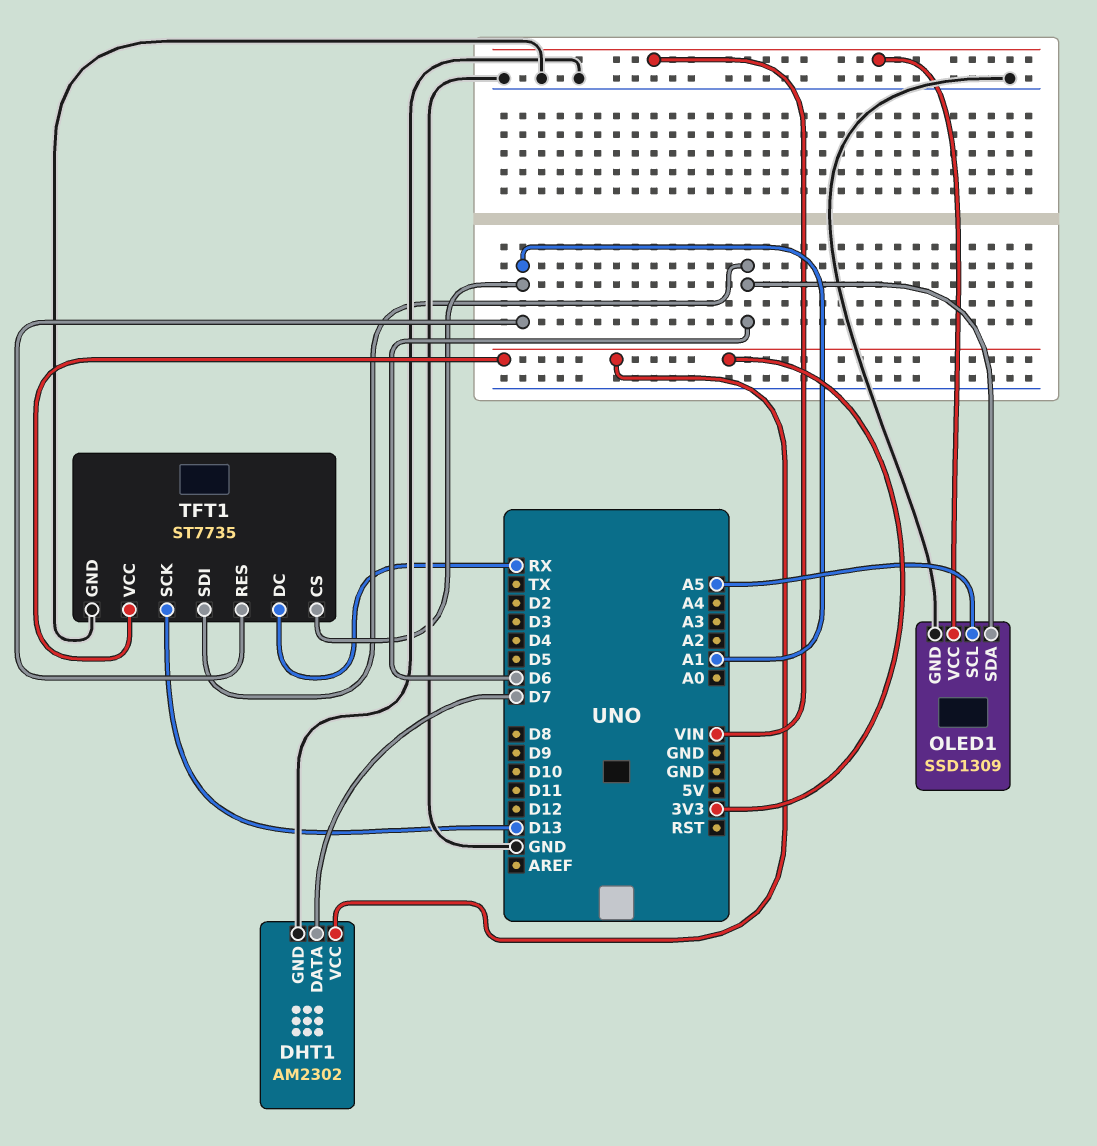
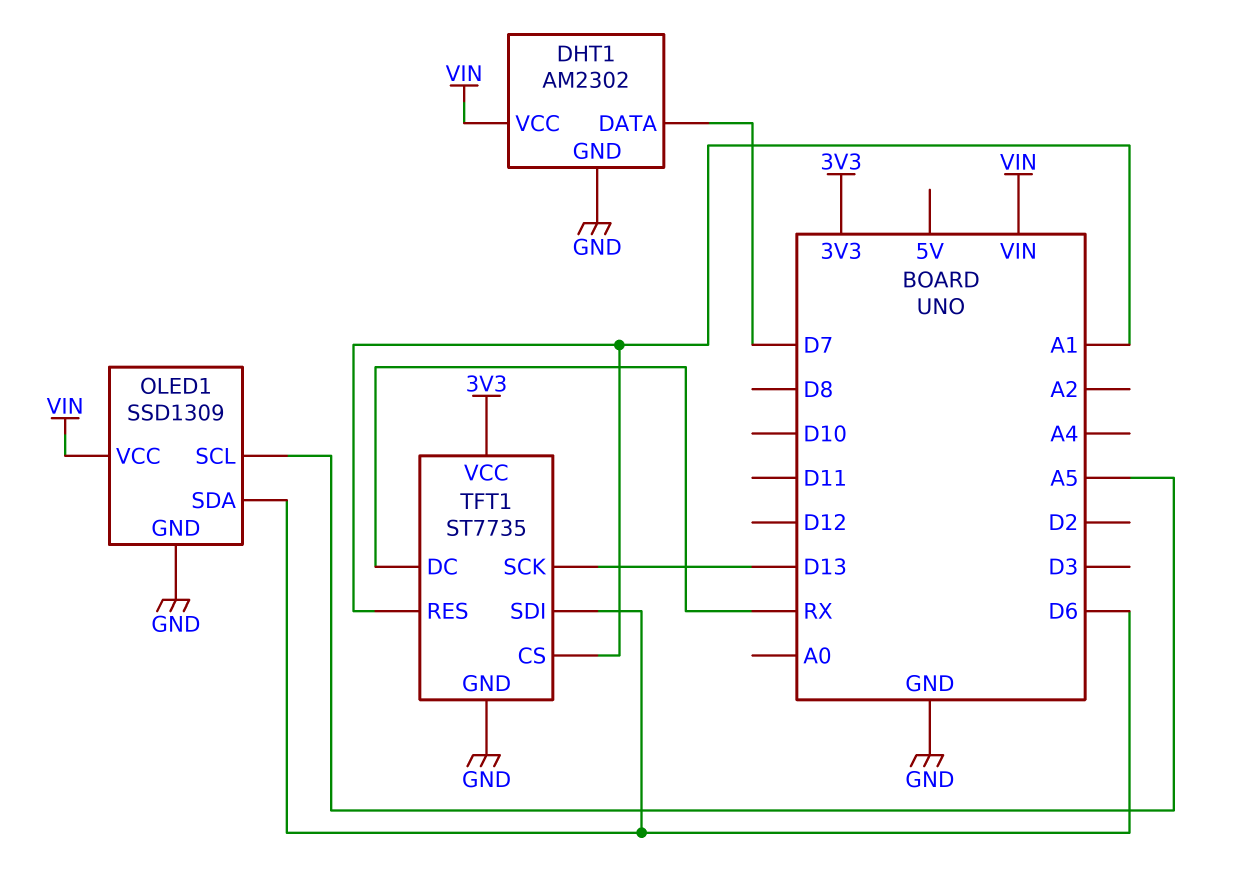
DHT1 pin VCC: 3V3 -> VIN

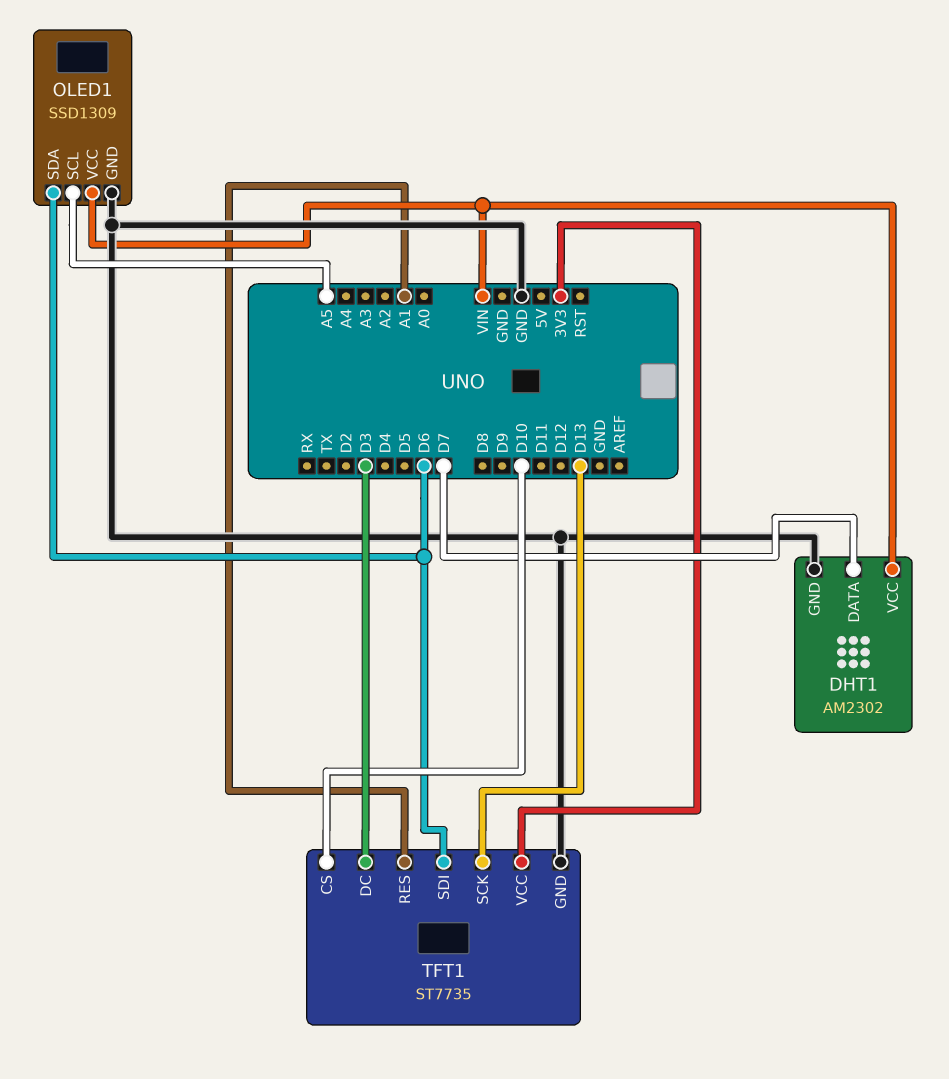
TFT1 pin CS: A1 -> D10
TFT1 pin DC: RX -> D3

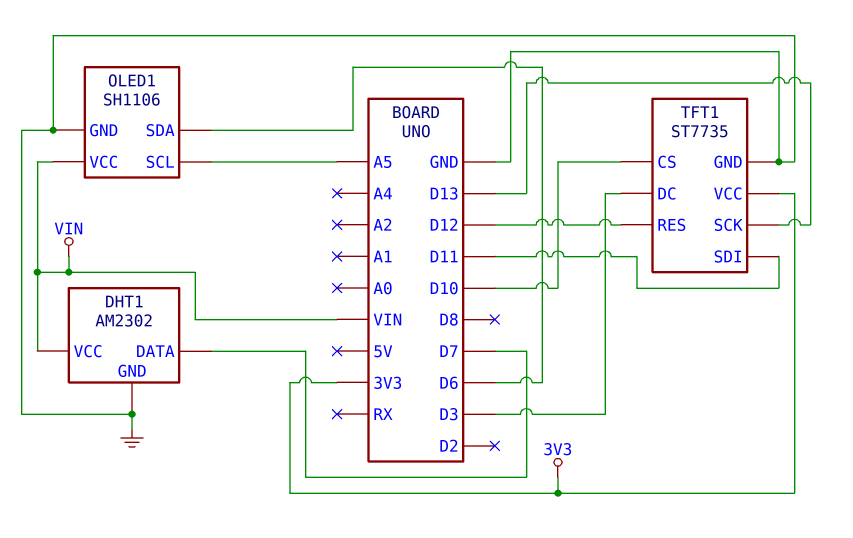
OLED1: SSD1309 -> SH1106
TFT1 pin RES: A1 -> D12
TFT1 pin SDI: D6 -> D11

